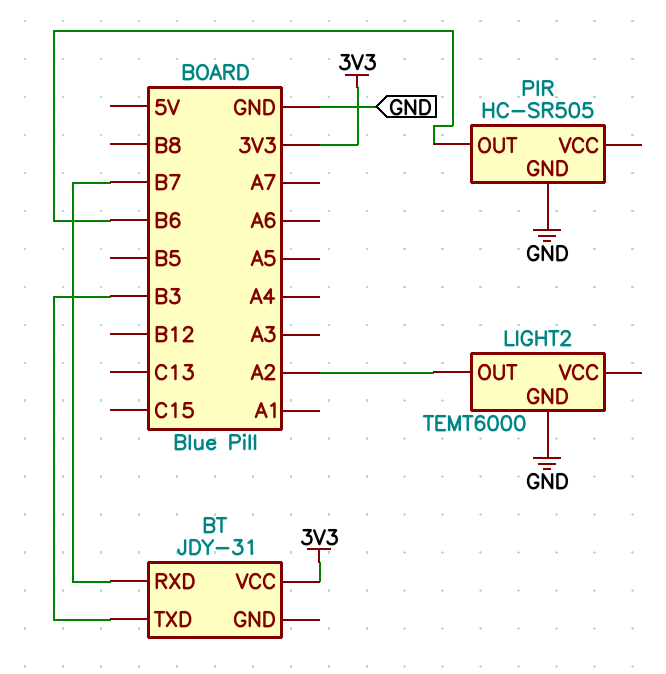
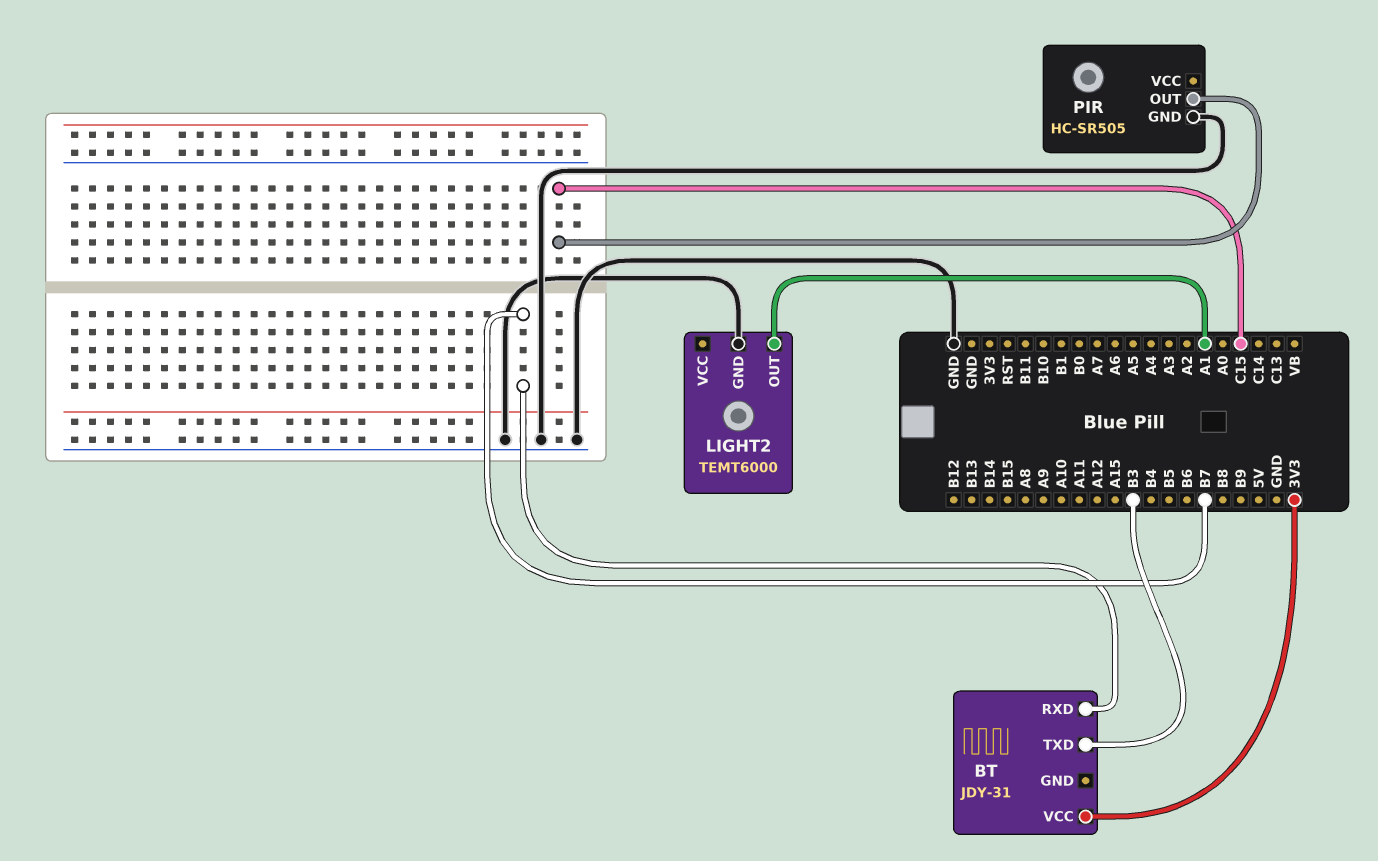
LIGHT2 pin OUT: A2 -> A1
PIR pin OUT: B6 -> C15

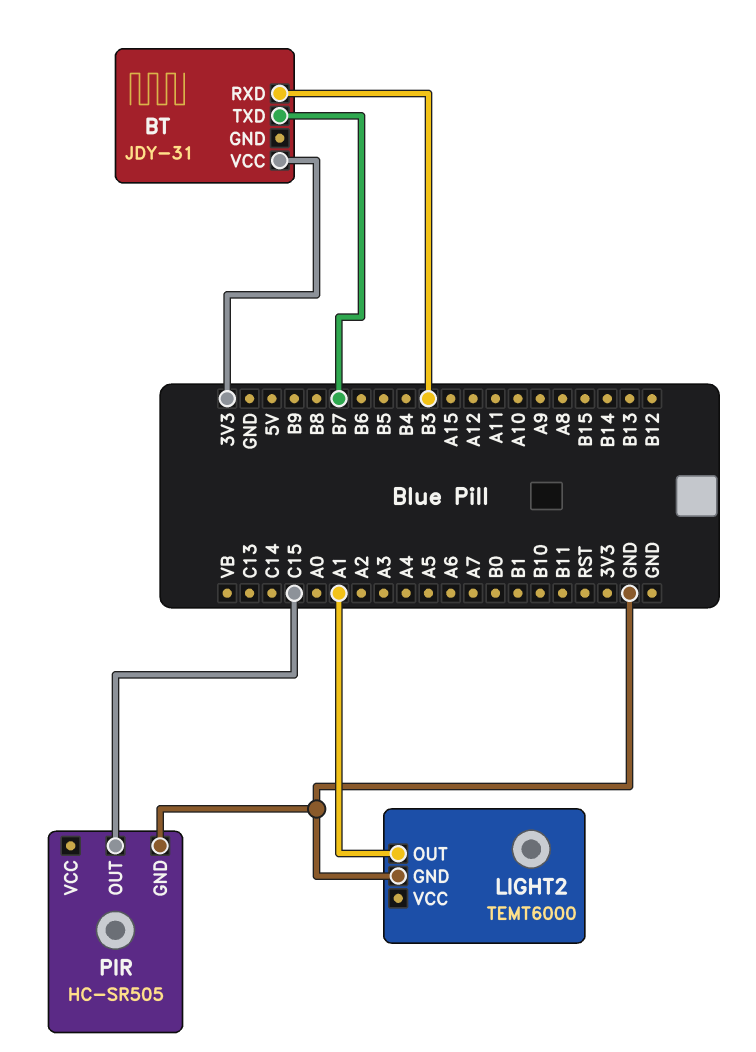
BT pin RXD: B7 -> B3
BT pin TXD: B3 -> B7

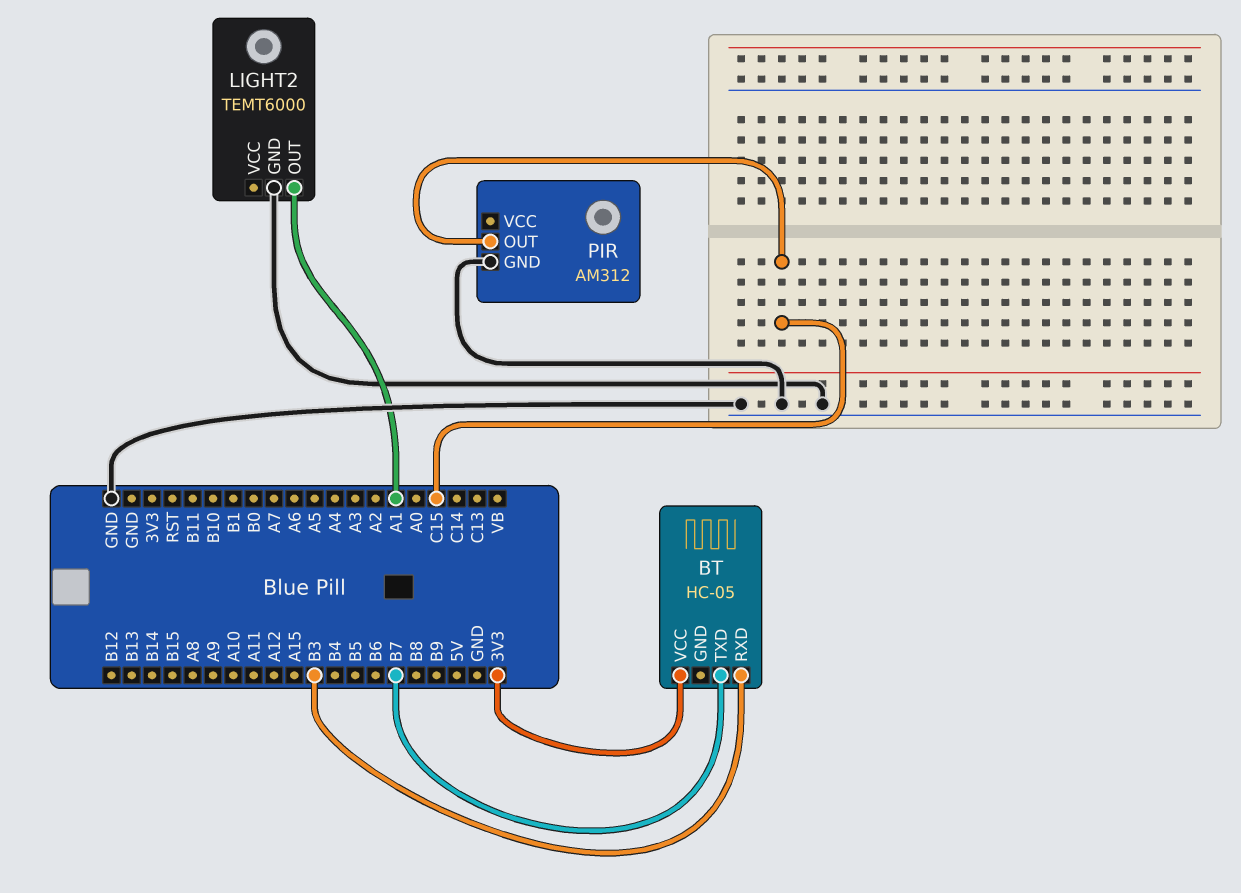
BT: JDY-31 -> HC-05
PIR: HC-SR505 -> AM312

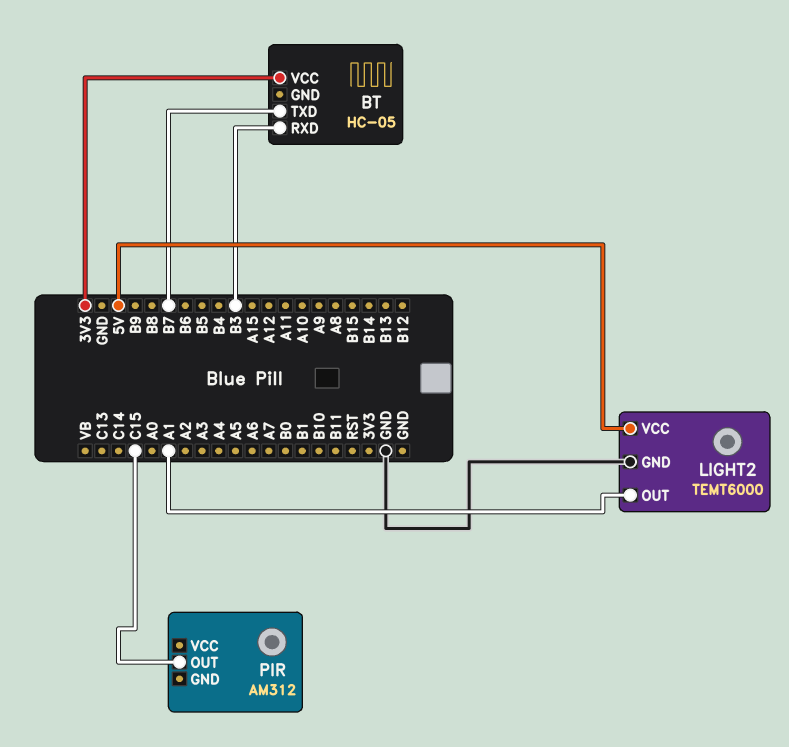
LIGHT2 pin VCC: none -> 5V
PIR pin GND: GND -> none

